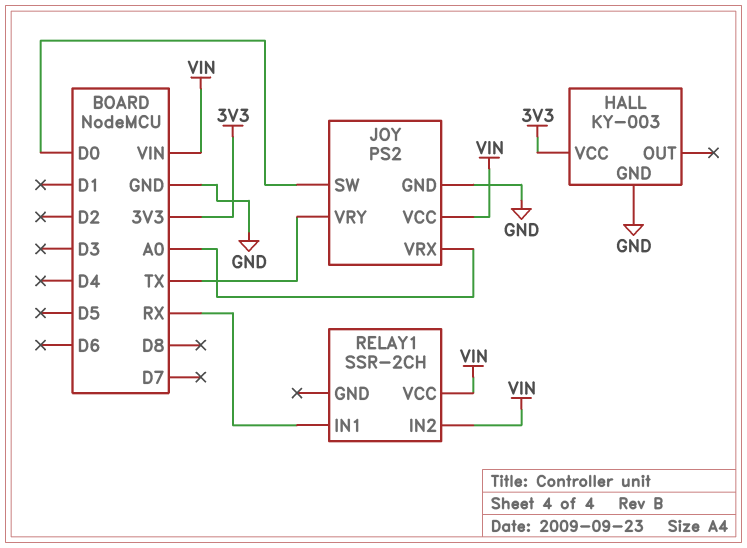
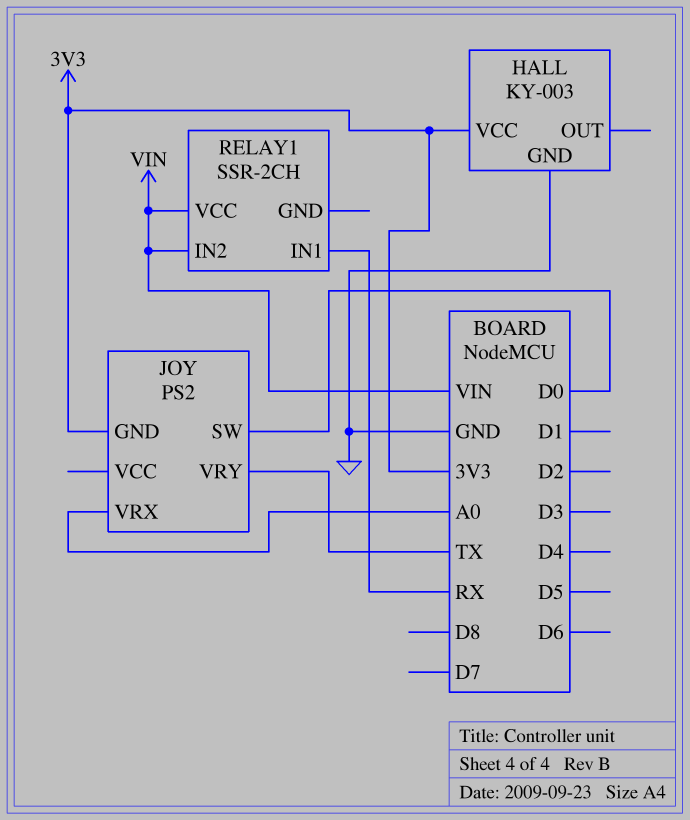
JOY pin GND: GND -> 3V3
JOY pin VCC: VIN -> none

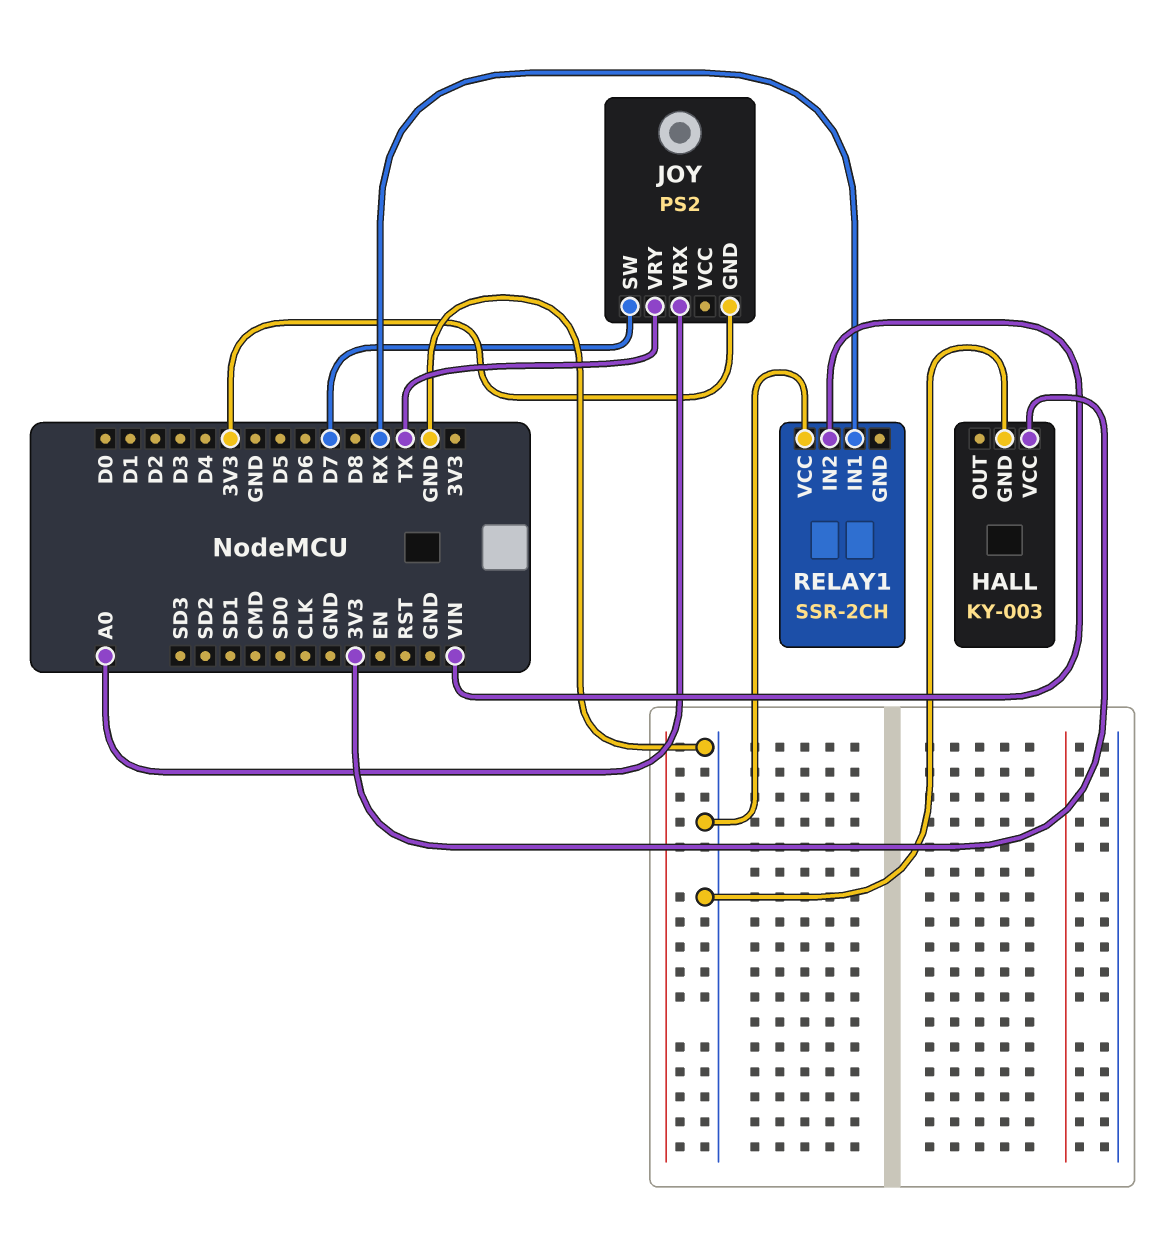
JOY pin SW: D0 -> D7
RELAY1 pin VCC: VIN -> GND

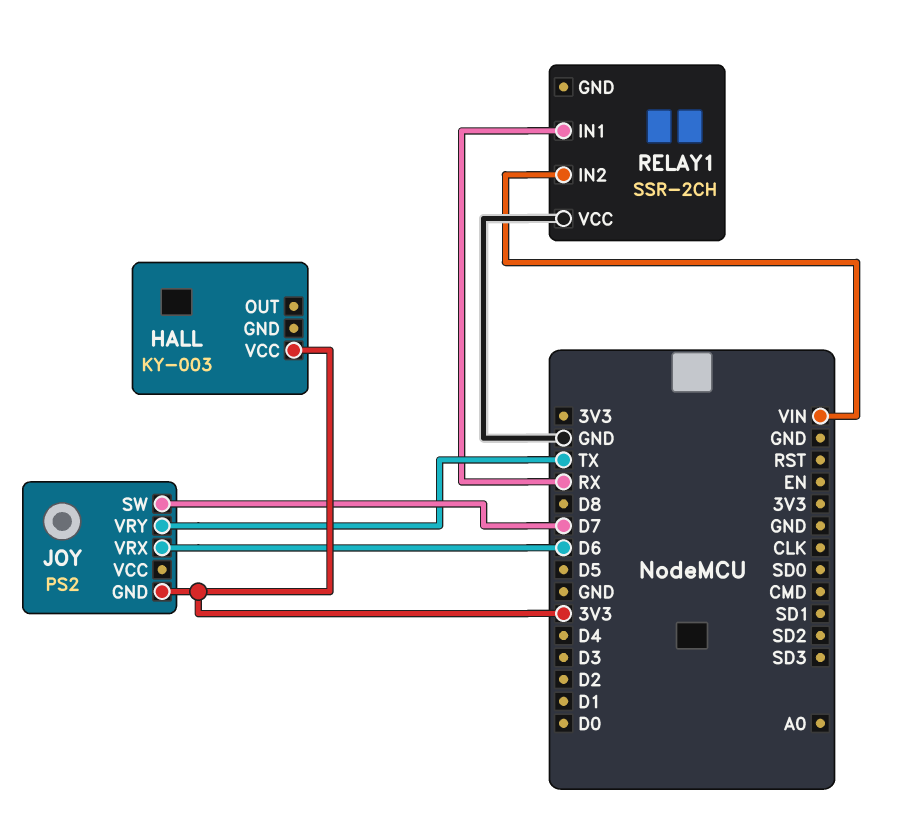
HALL pin GND: GND -> none
JOY pin VRX: A0 -> D6

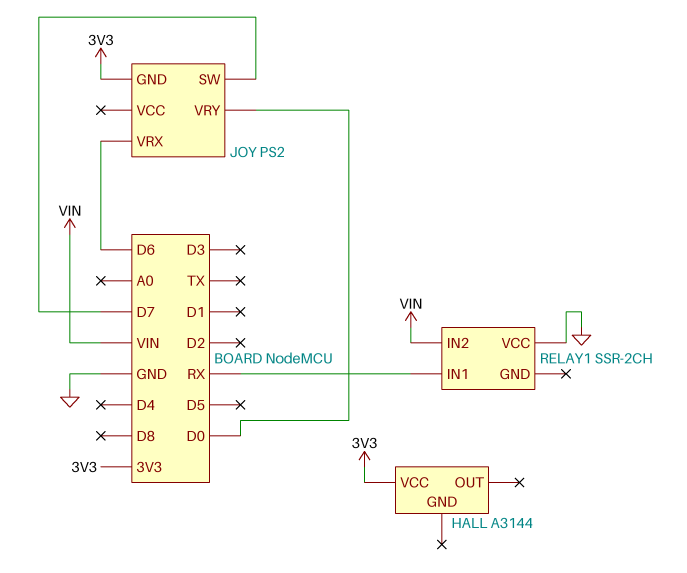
HALL: KY-003 -> A3144
JOY pin VRY: TX -> D0

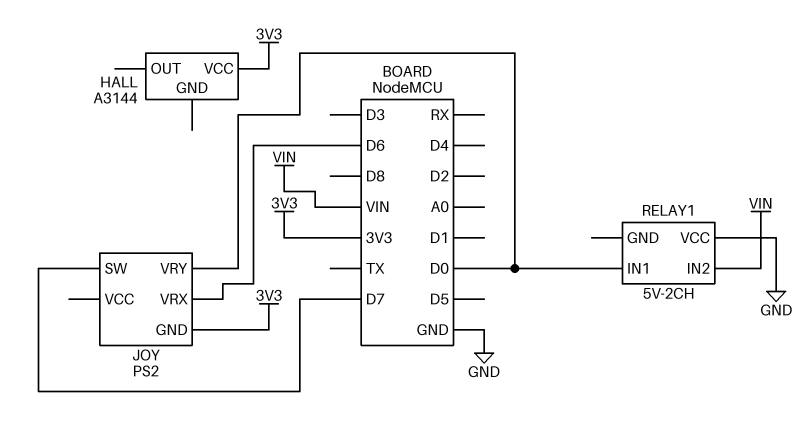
RELAY1: SSR-2CH -> 5V-2CH
RELAY1 pin IN1: RX -> D0

